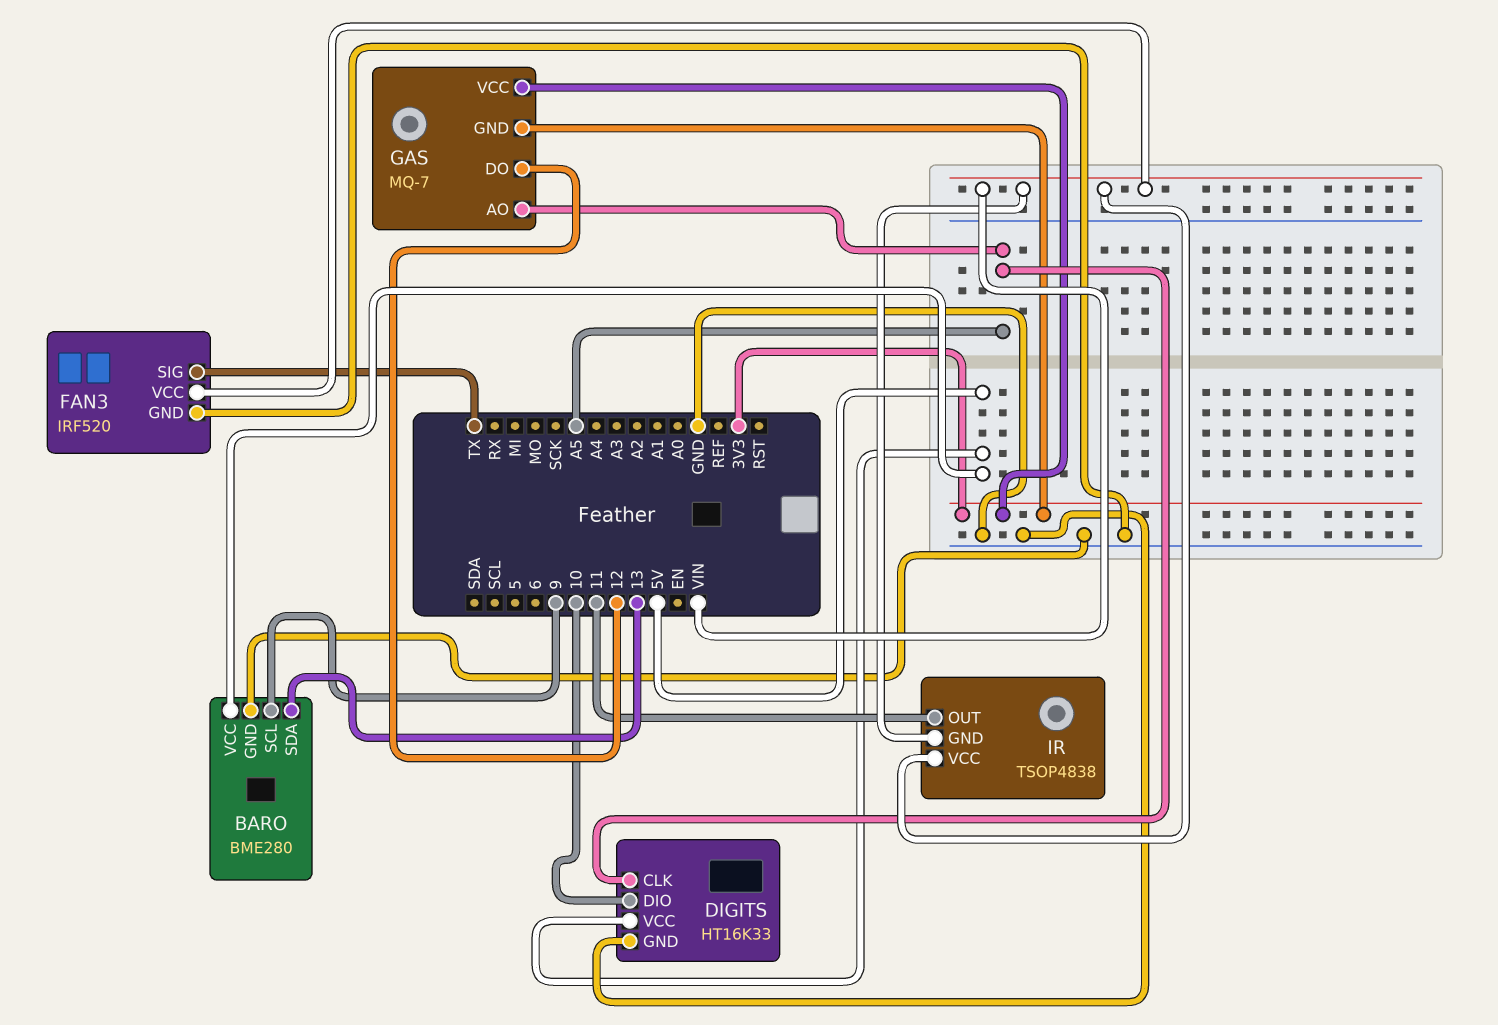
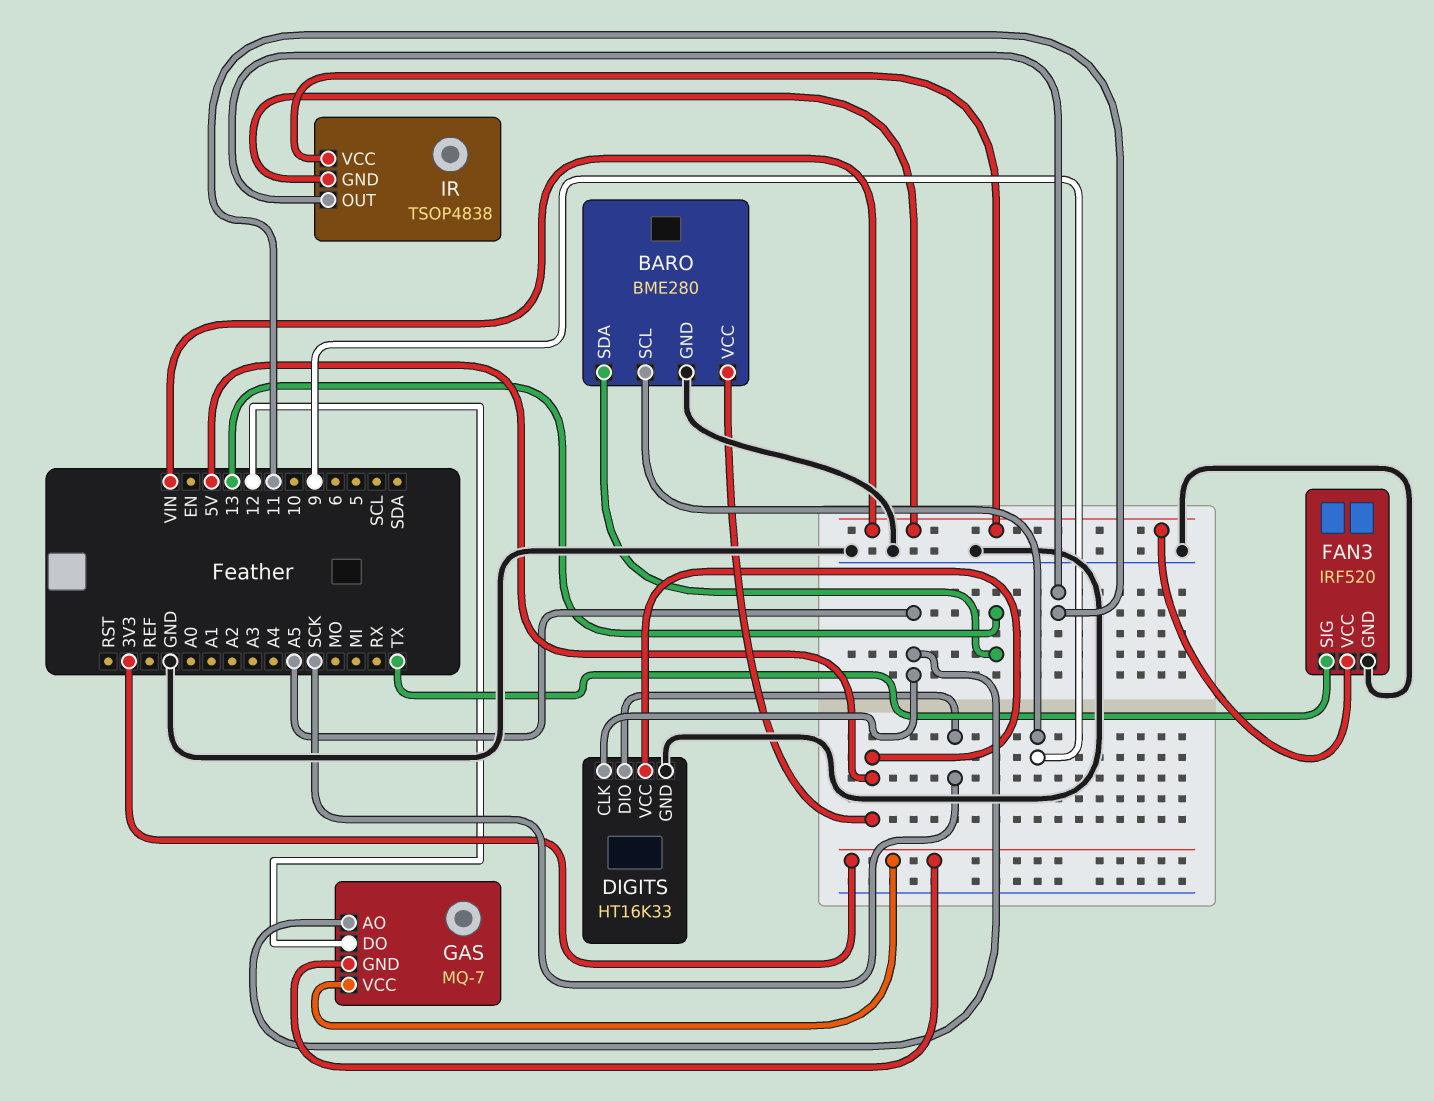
DIGITS pin DIO: 10 -> SCK

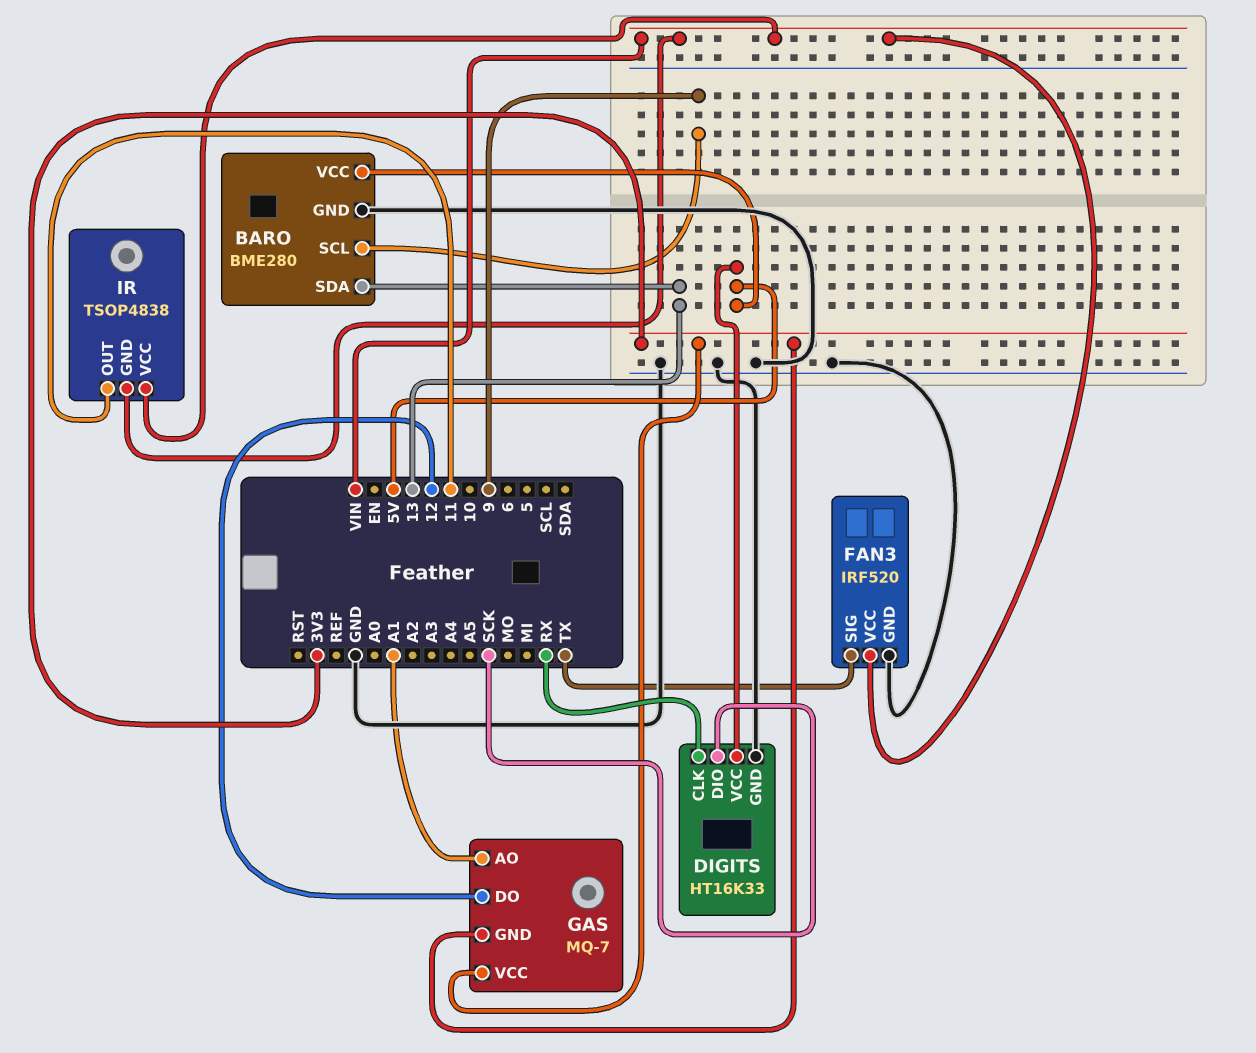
DIGITS pin CLK: A5 -> RX
GAS pin AO: A5 -> A1

